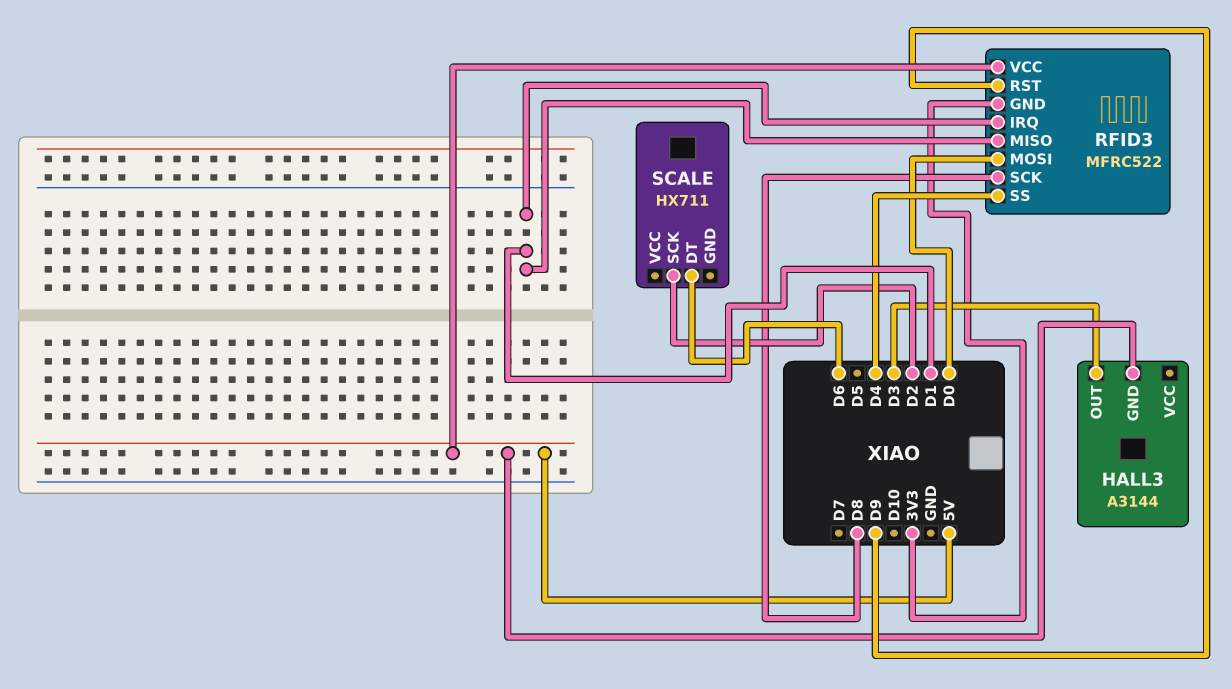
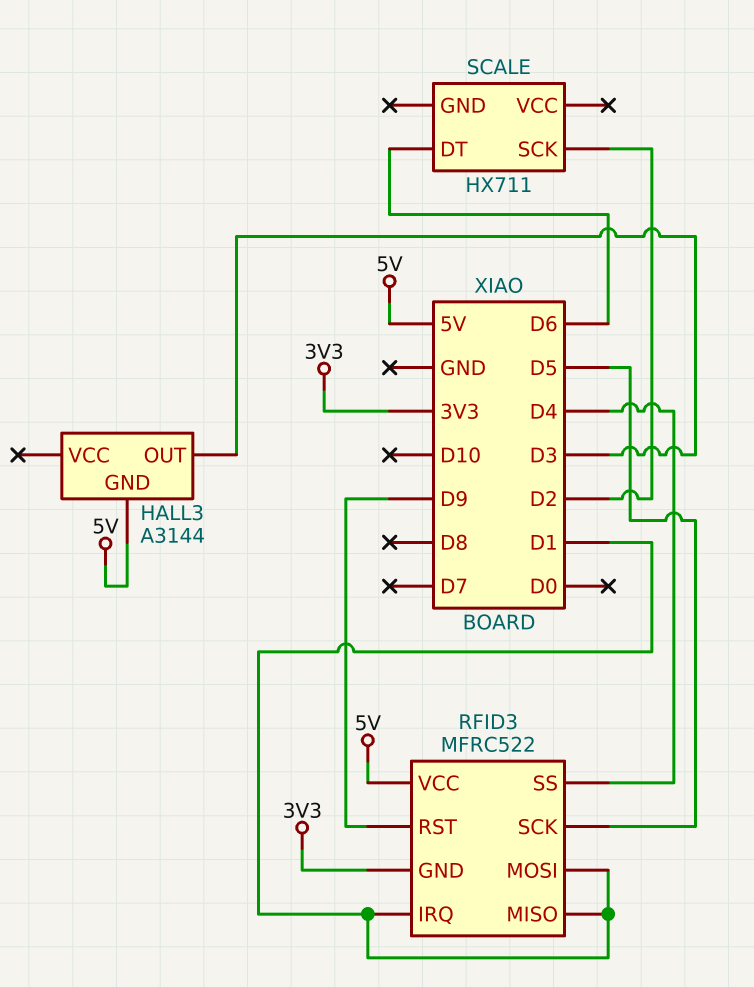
RFID3 pin MOSI: D0 -> D1
RFID3 pin SCK: D8 -> D5

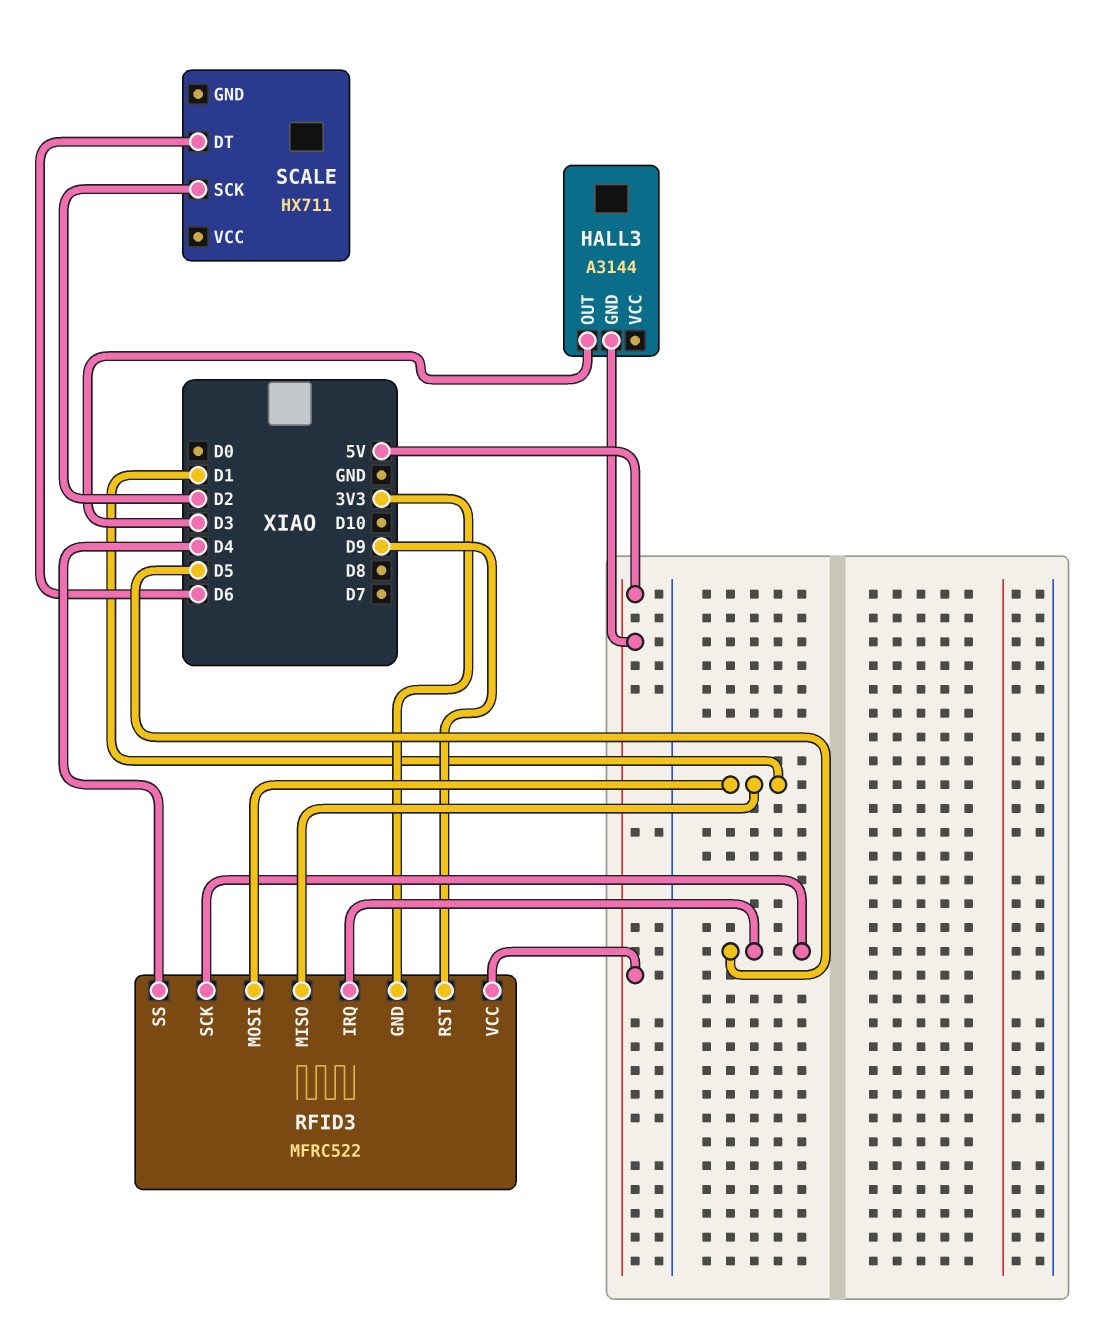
RFID3 pin IRQ: D1 -> D5

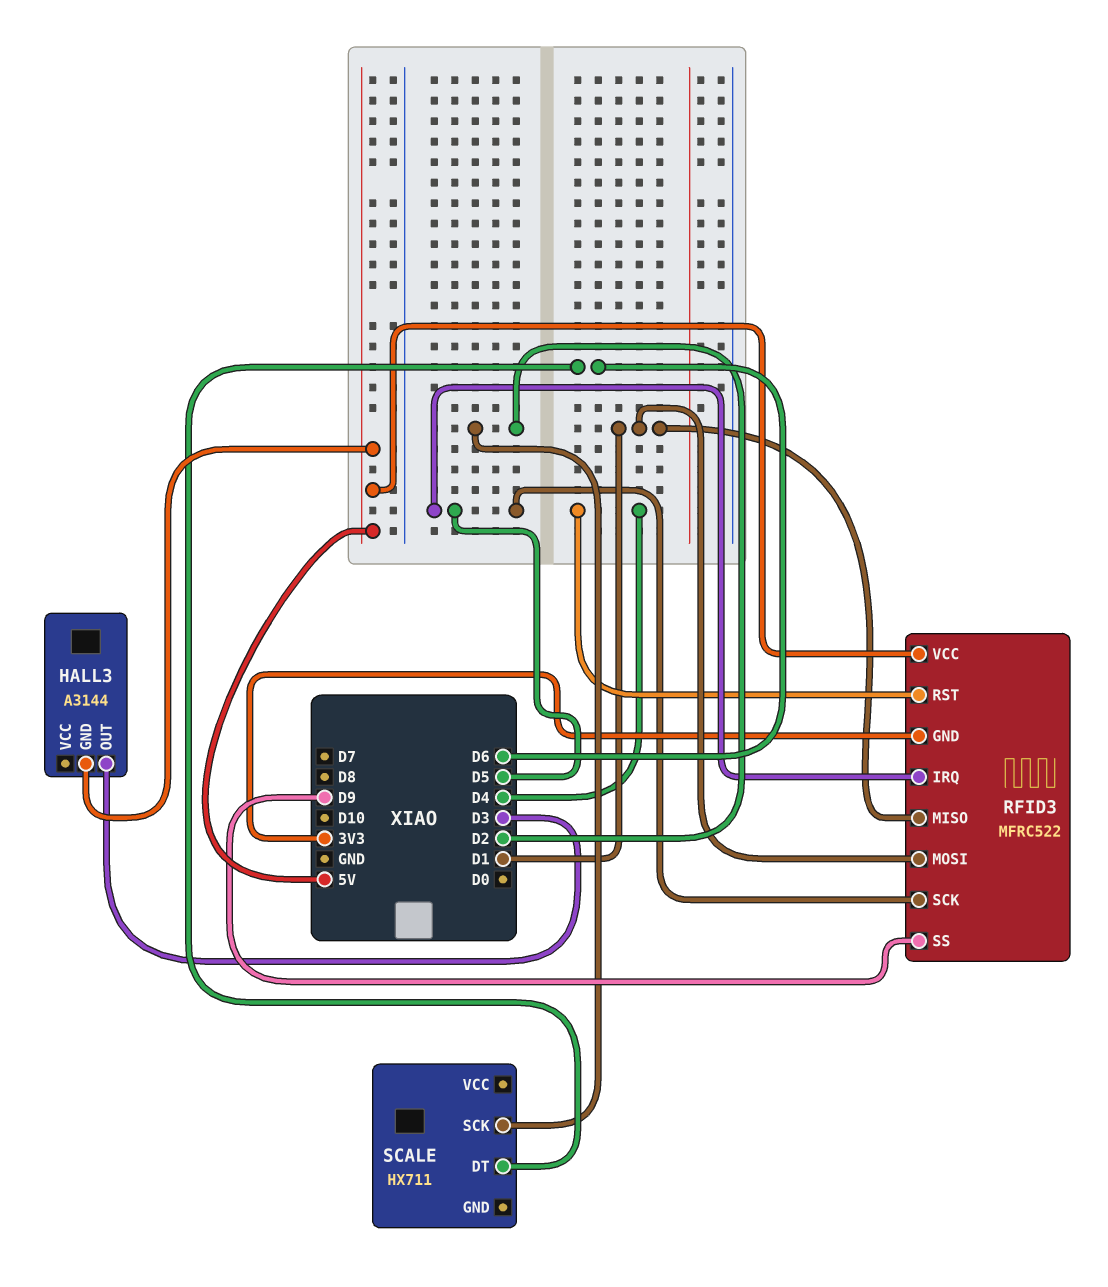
RFID3 pin RST: D9 -> D4
RFID3 pin SS: D4 -> D9

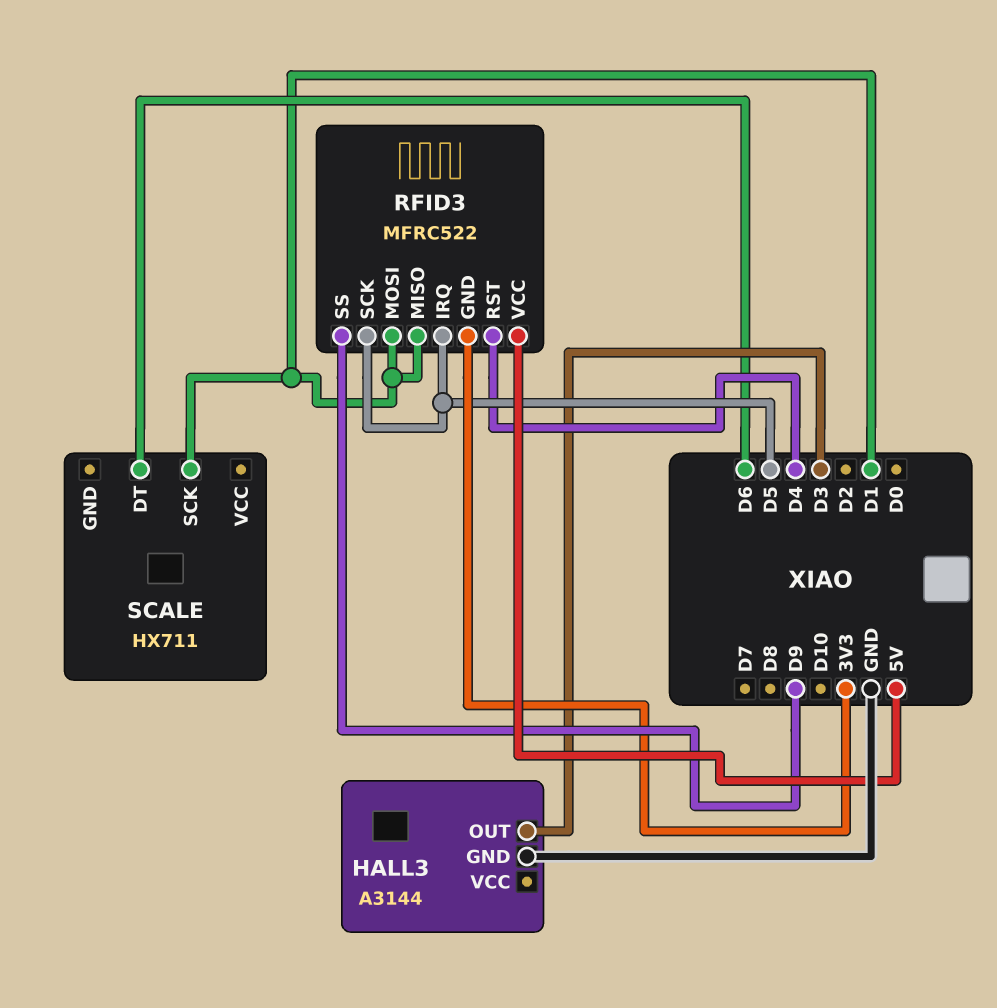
HALL3 pin GND: 5V -> GND
SCALE pin SCK: D2 -> D1

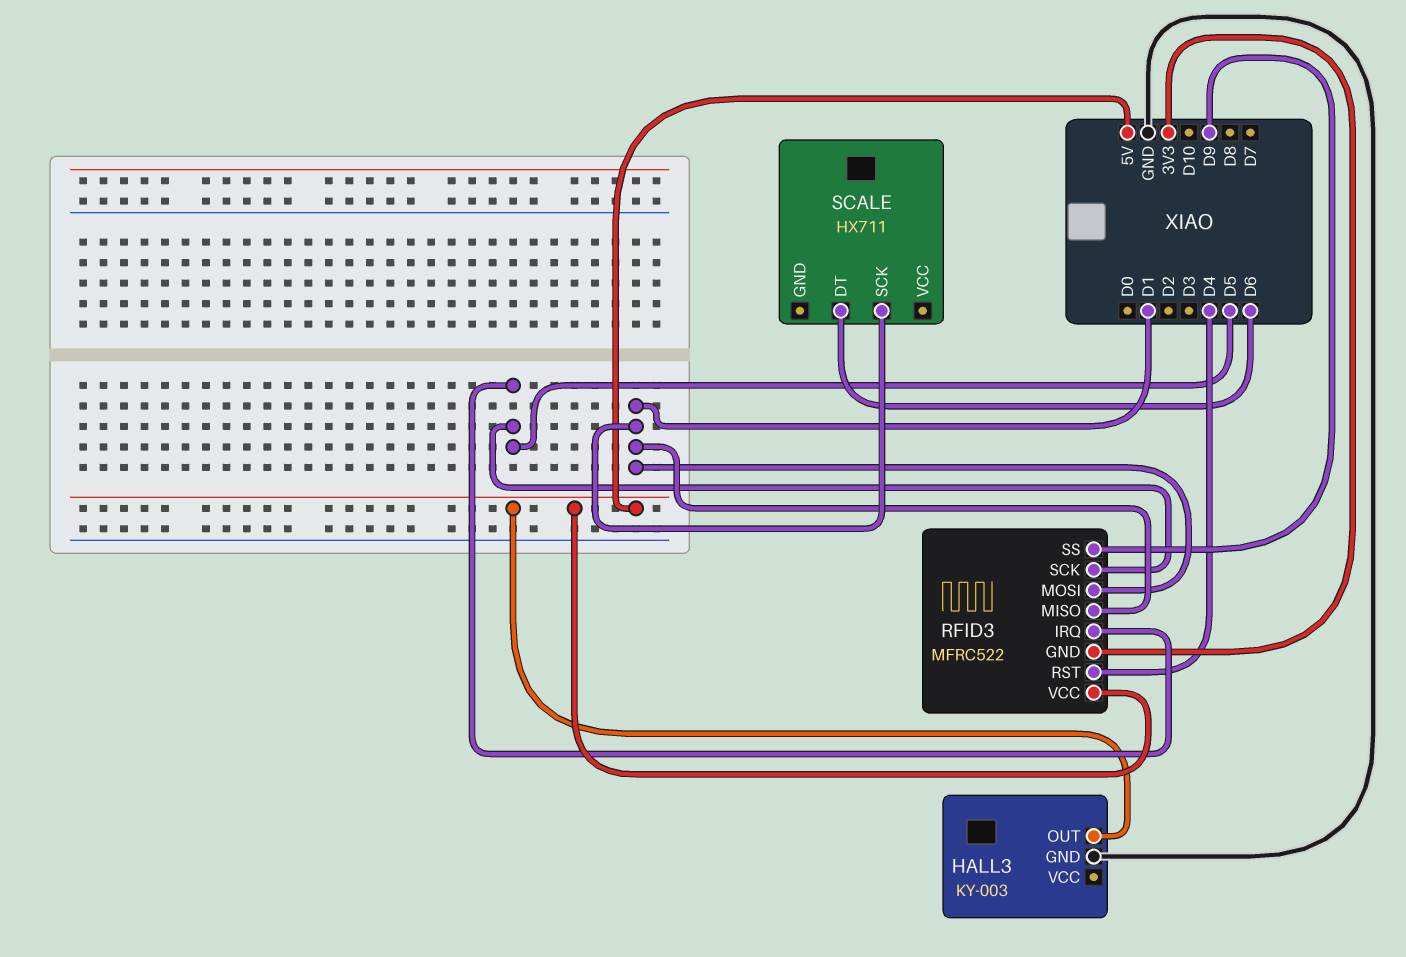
HALL3: A3144 -> KY-003
HALL3 pin OUT: D3 -> 5V

